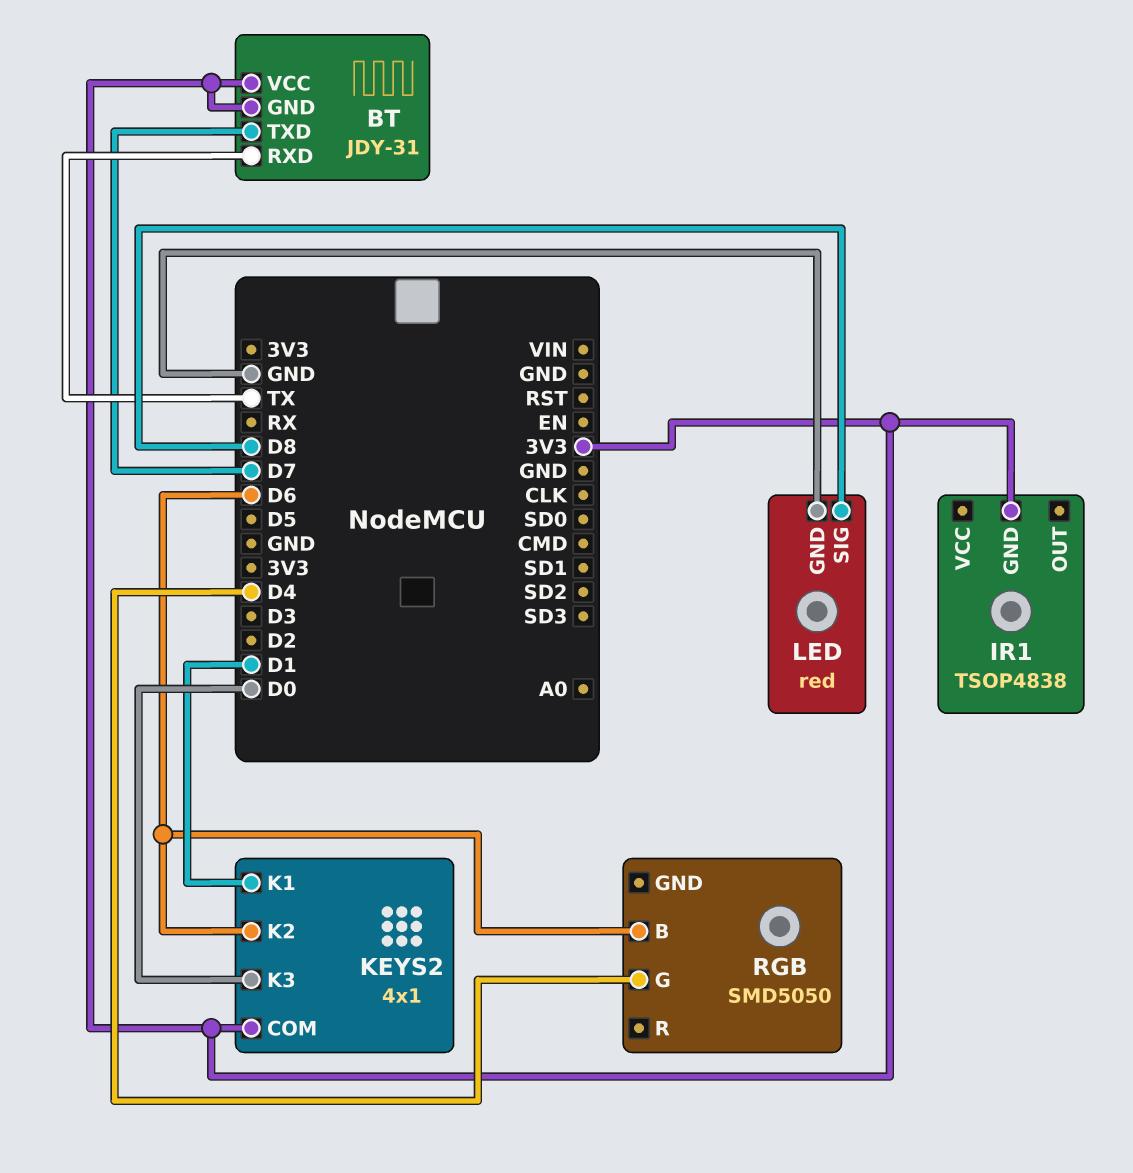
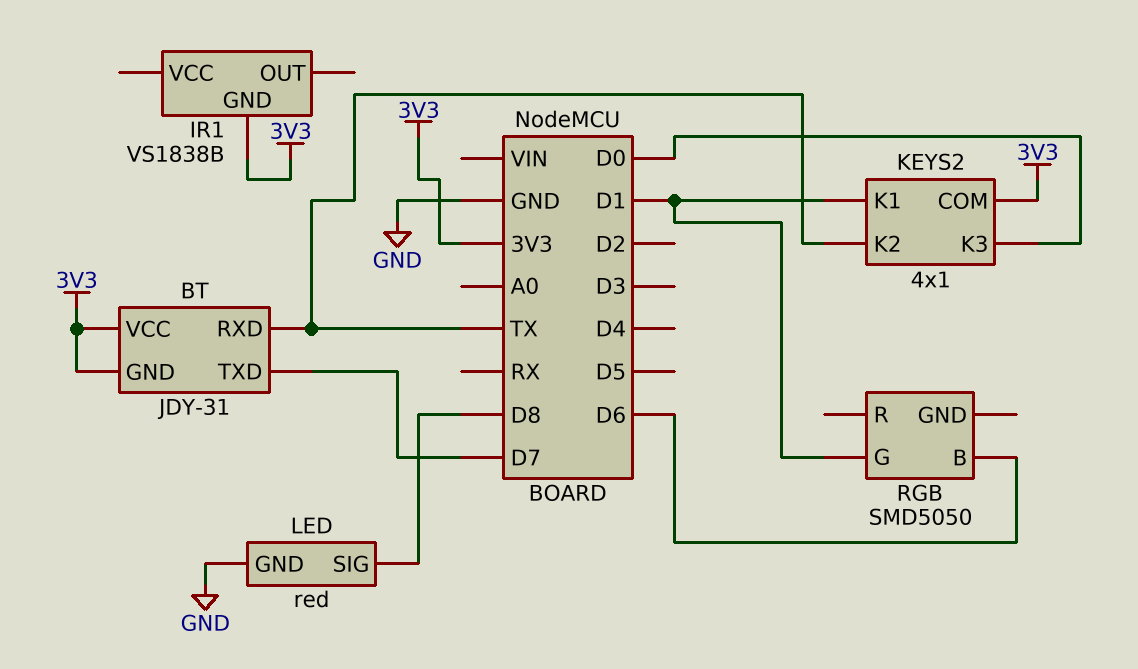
IR1: TSOP4838 -> VS1838B
KEYS2 pin K2: D6 -> TX
RGB pin G: D4 -> D1

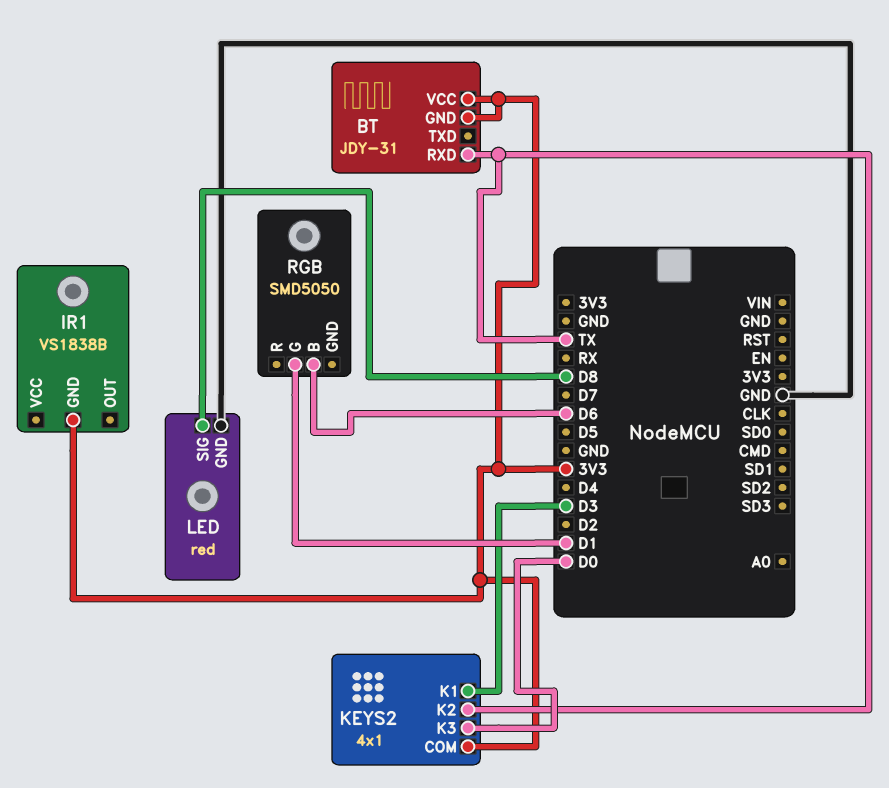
BT pin TXD: D7 -> none
KEYS2 pin K1: D1 -> D3

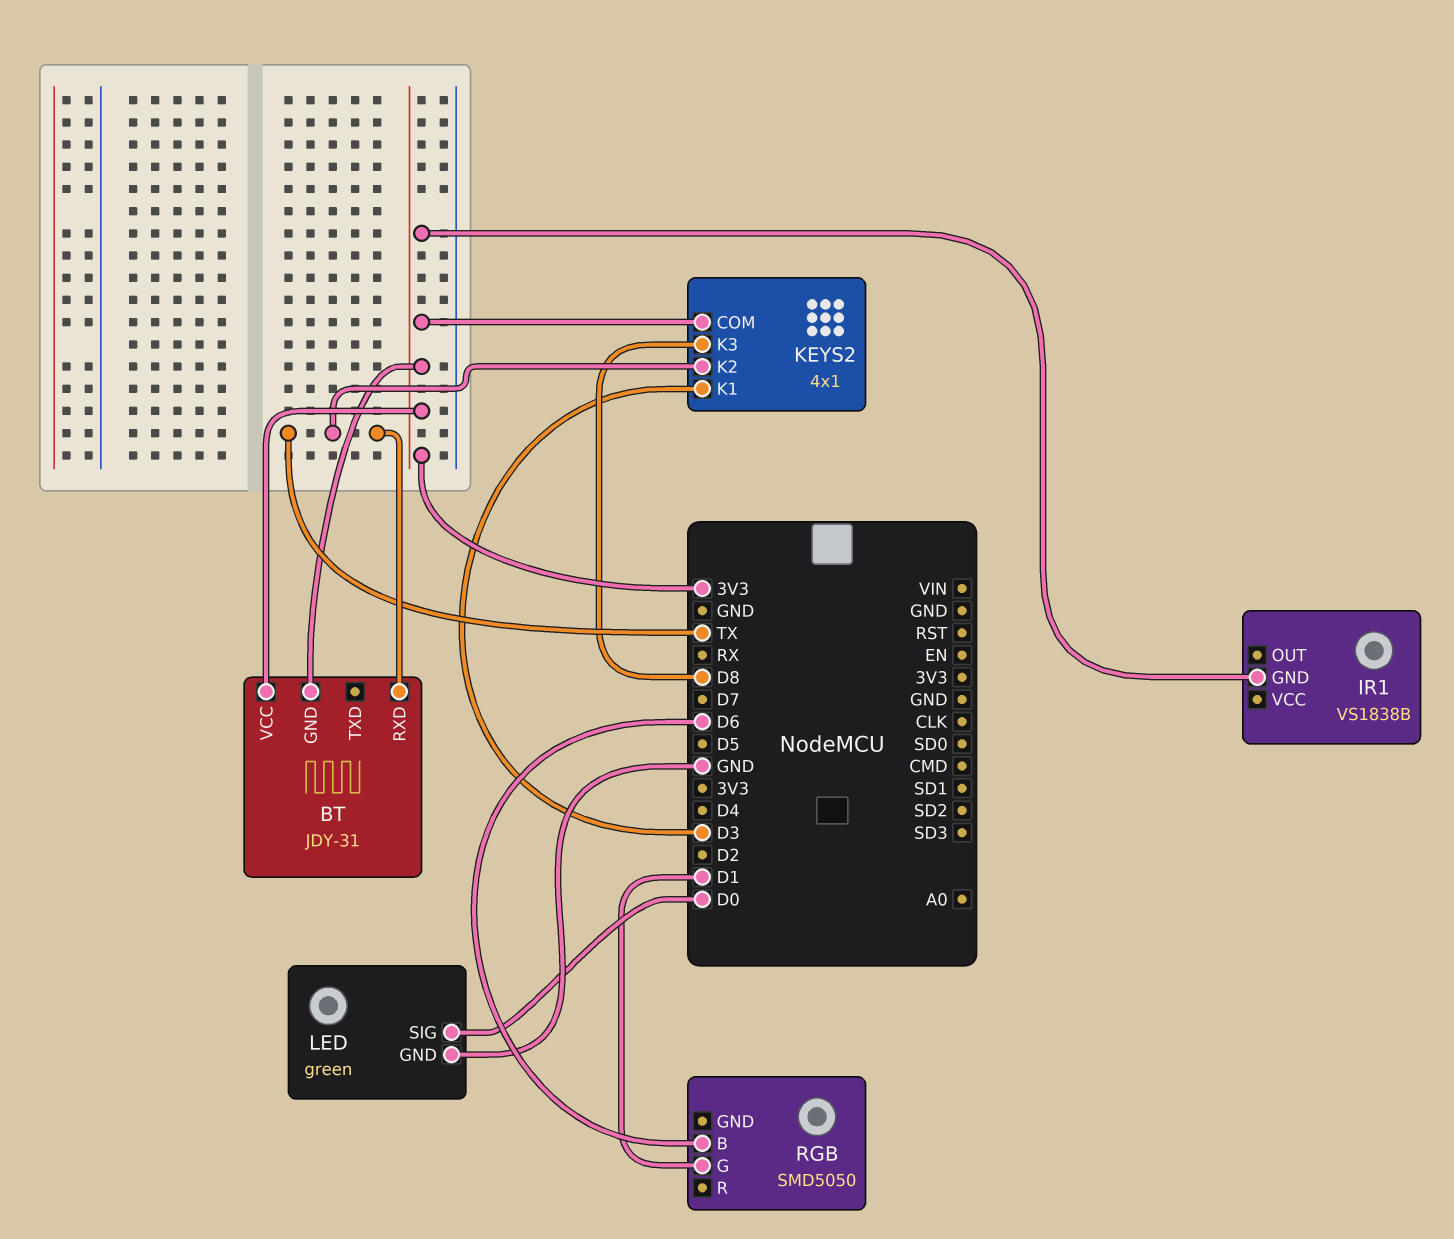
KEYS2 pin K3: D0 -> D8
LED: red -> green
LED pin SIG: D8 -> D0

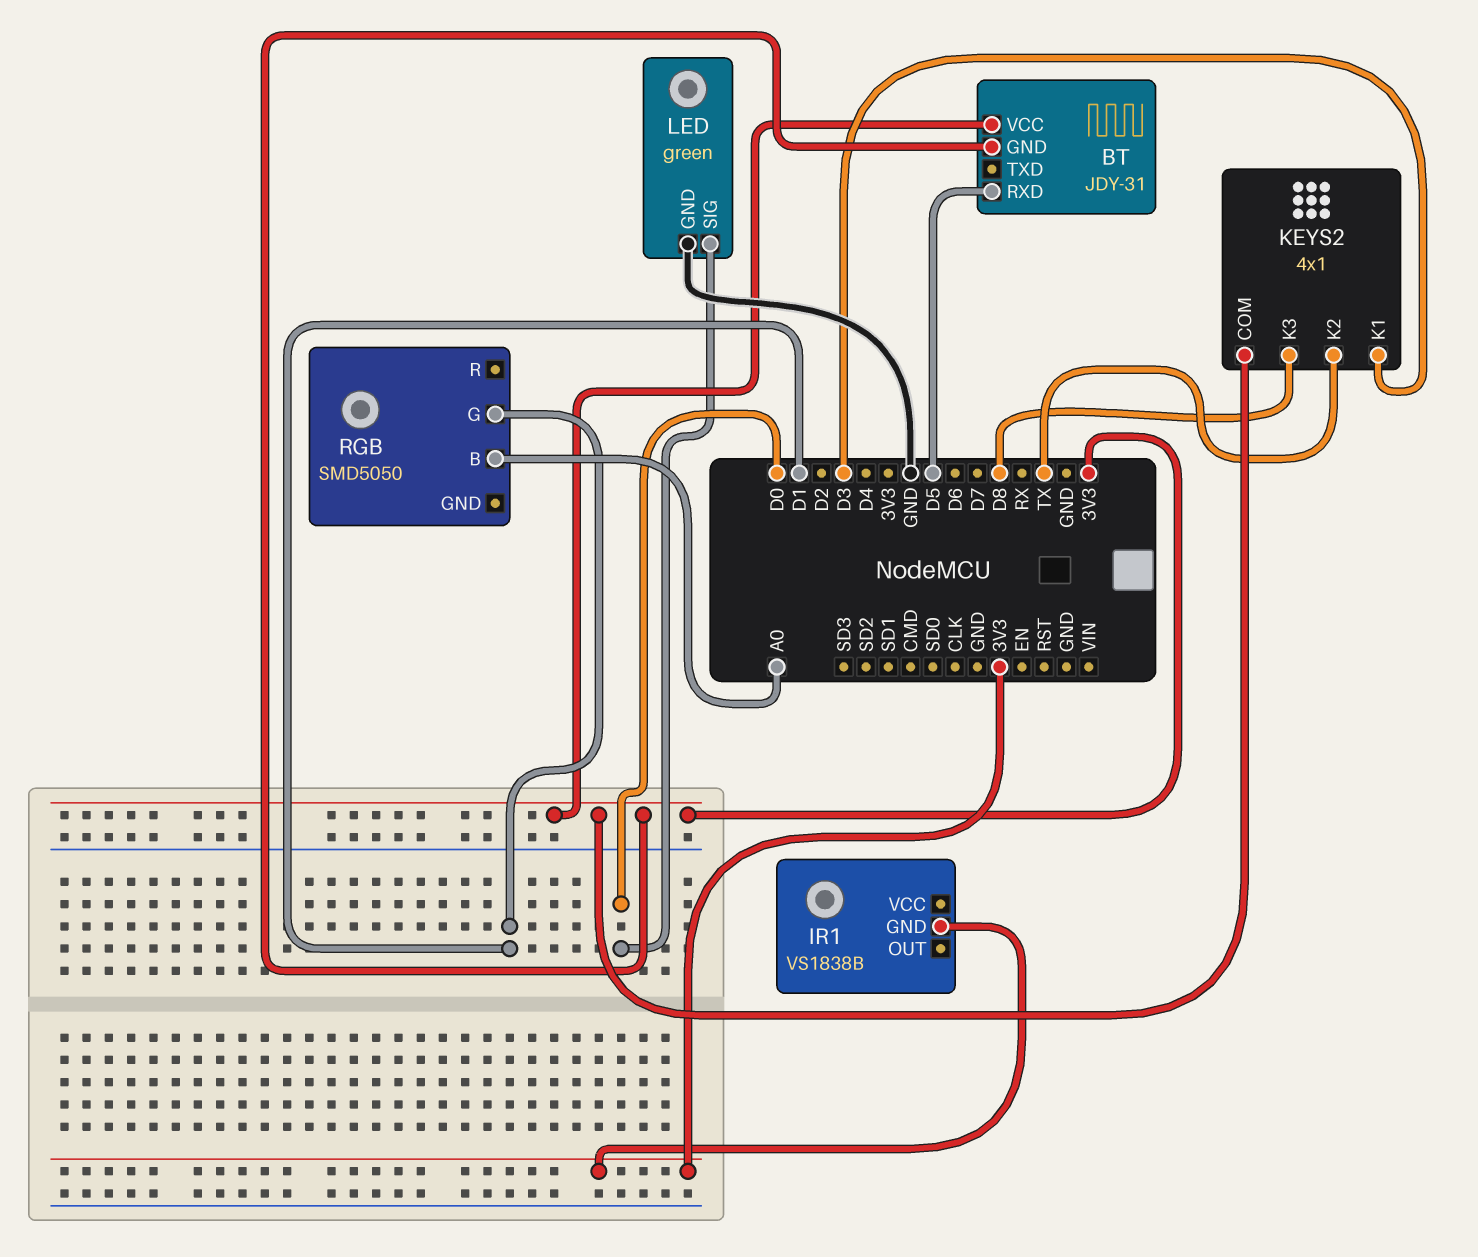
BT pin RXD: TX -> D5
RGB pin B: D6 -> A0

